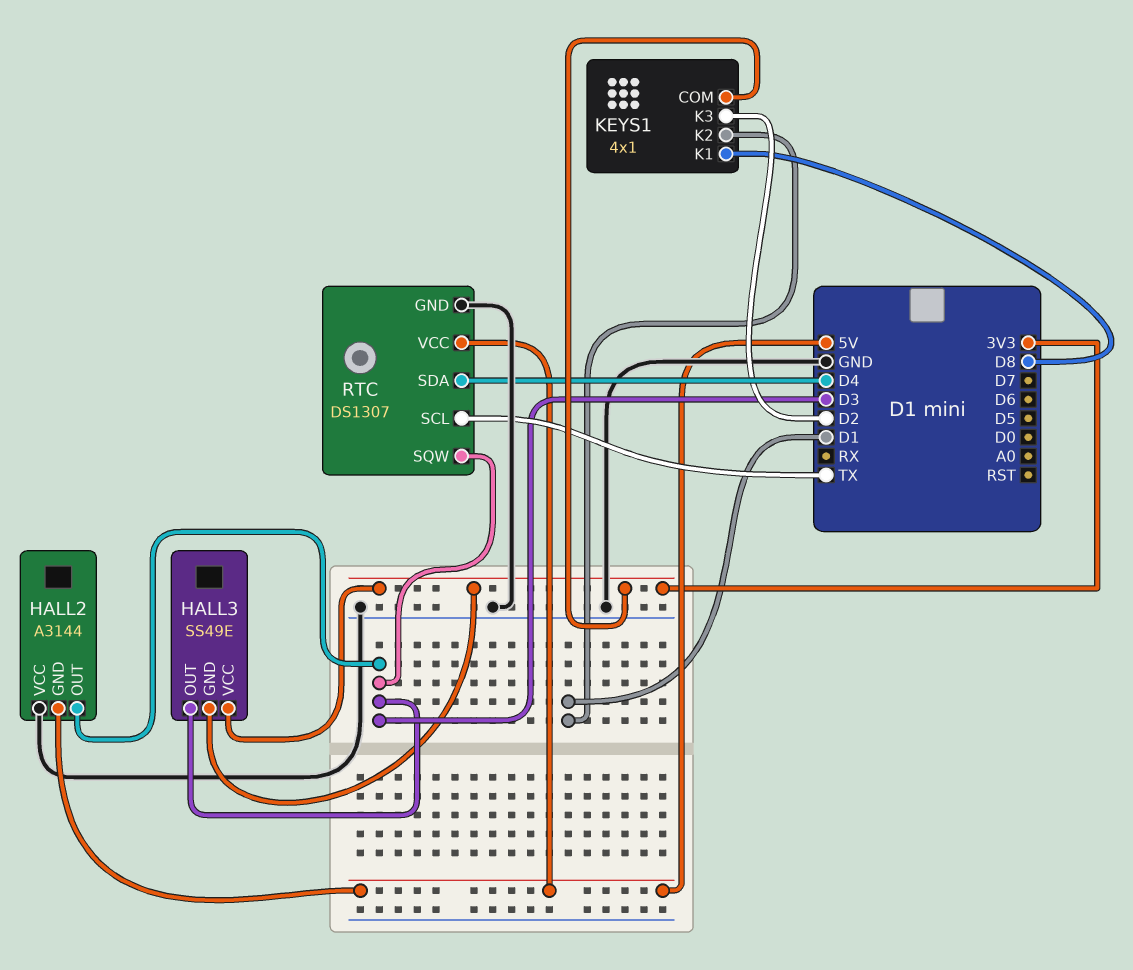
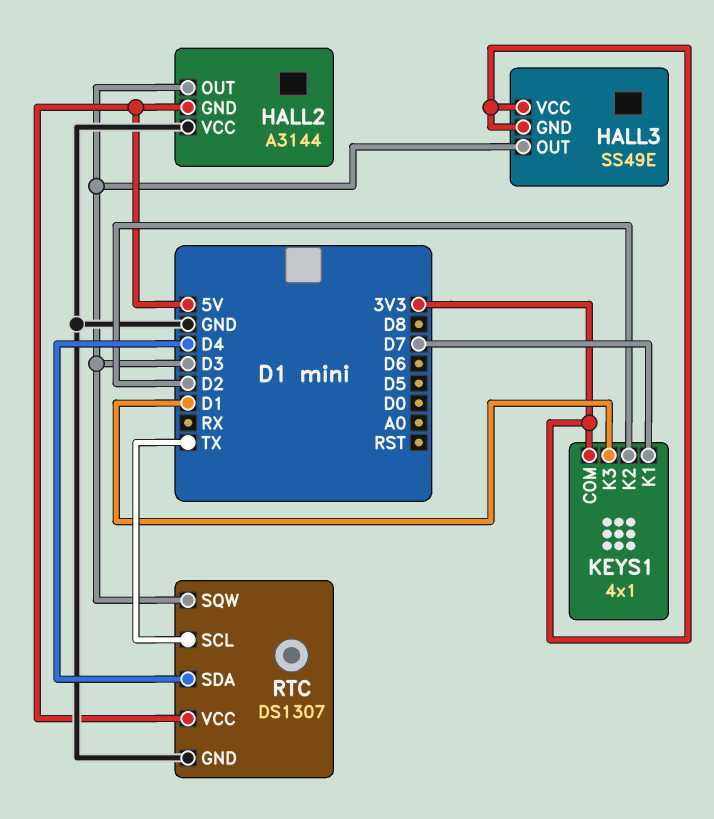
KEYS1 pin K1: D8 -> D7
KEYS1 pin K2: D1 -> D2
KEYS1 pin K3: D2 -> D1

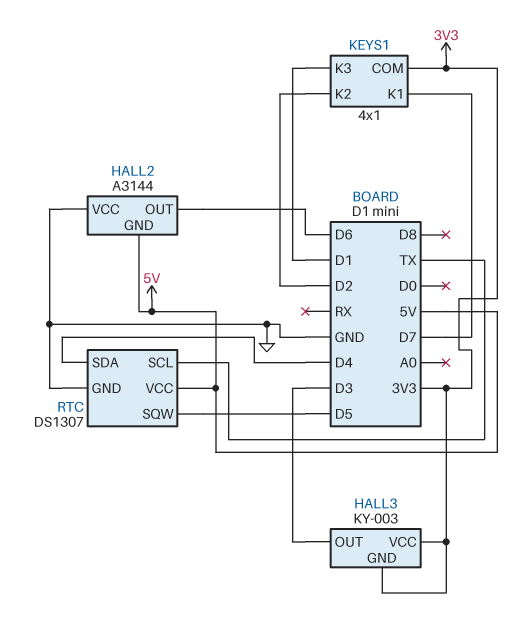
HALL2 pin OUT: D3 -> D6
HALL3: SS49E -> KY-003
RTC pin SQW: D3 -> D5

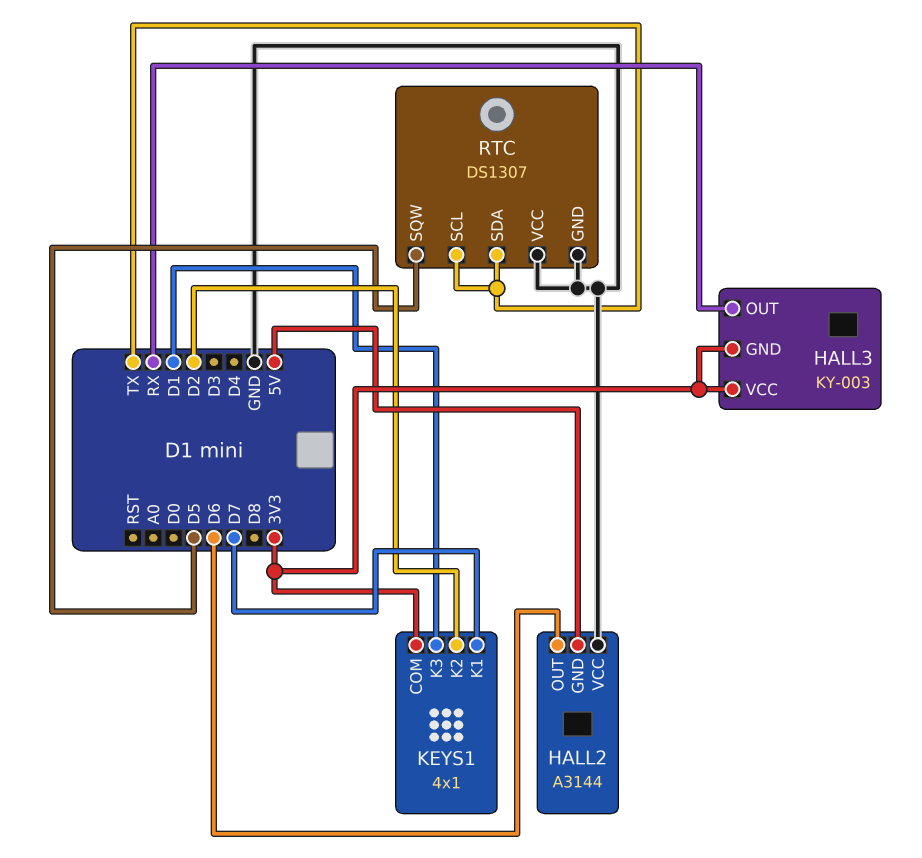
HALL3 pin OUT: D3 -> RX
RTC pin SDA: D4 -> TX
RTC pin VCC: 5V -> GND

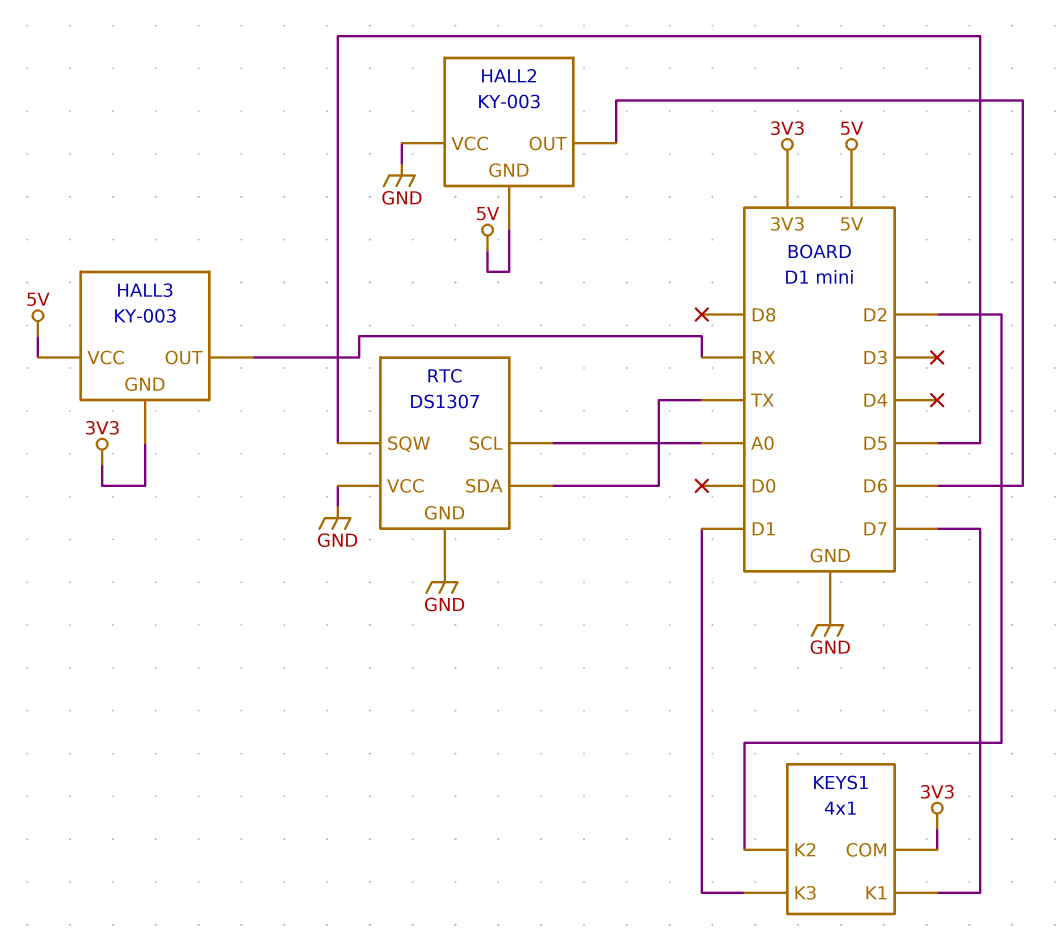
HALL2: A3144 -> KY-003
HALL3 pin VCC: 3V3 -> 5V
RTC pin SCL: TX -> A0

